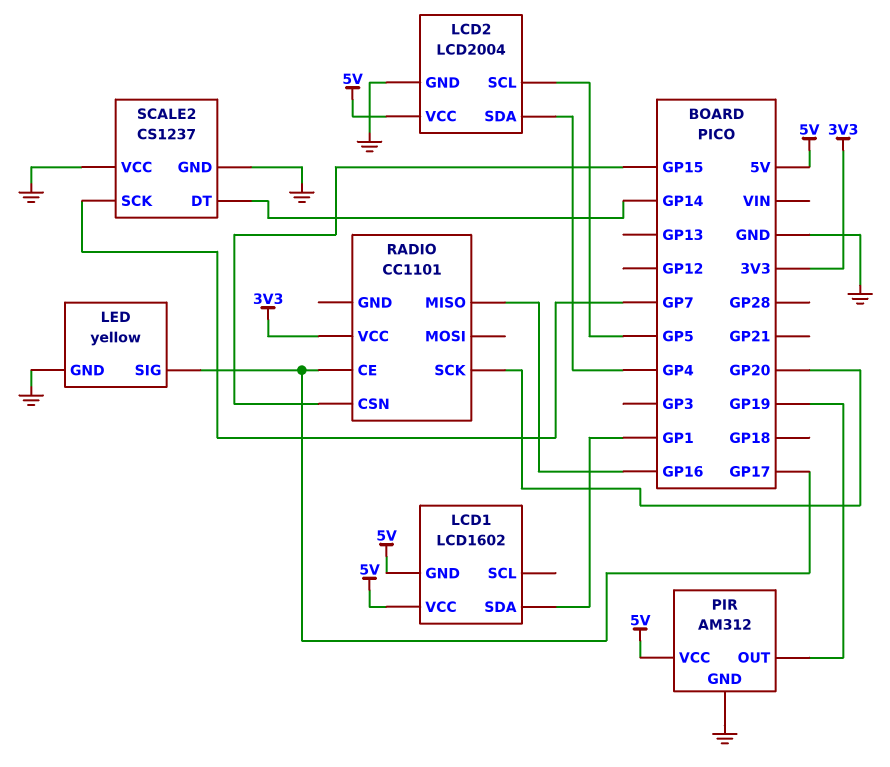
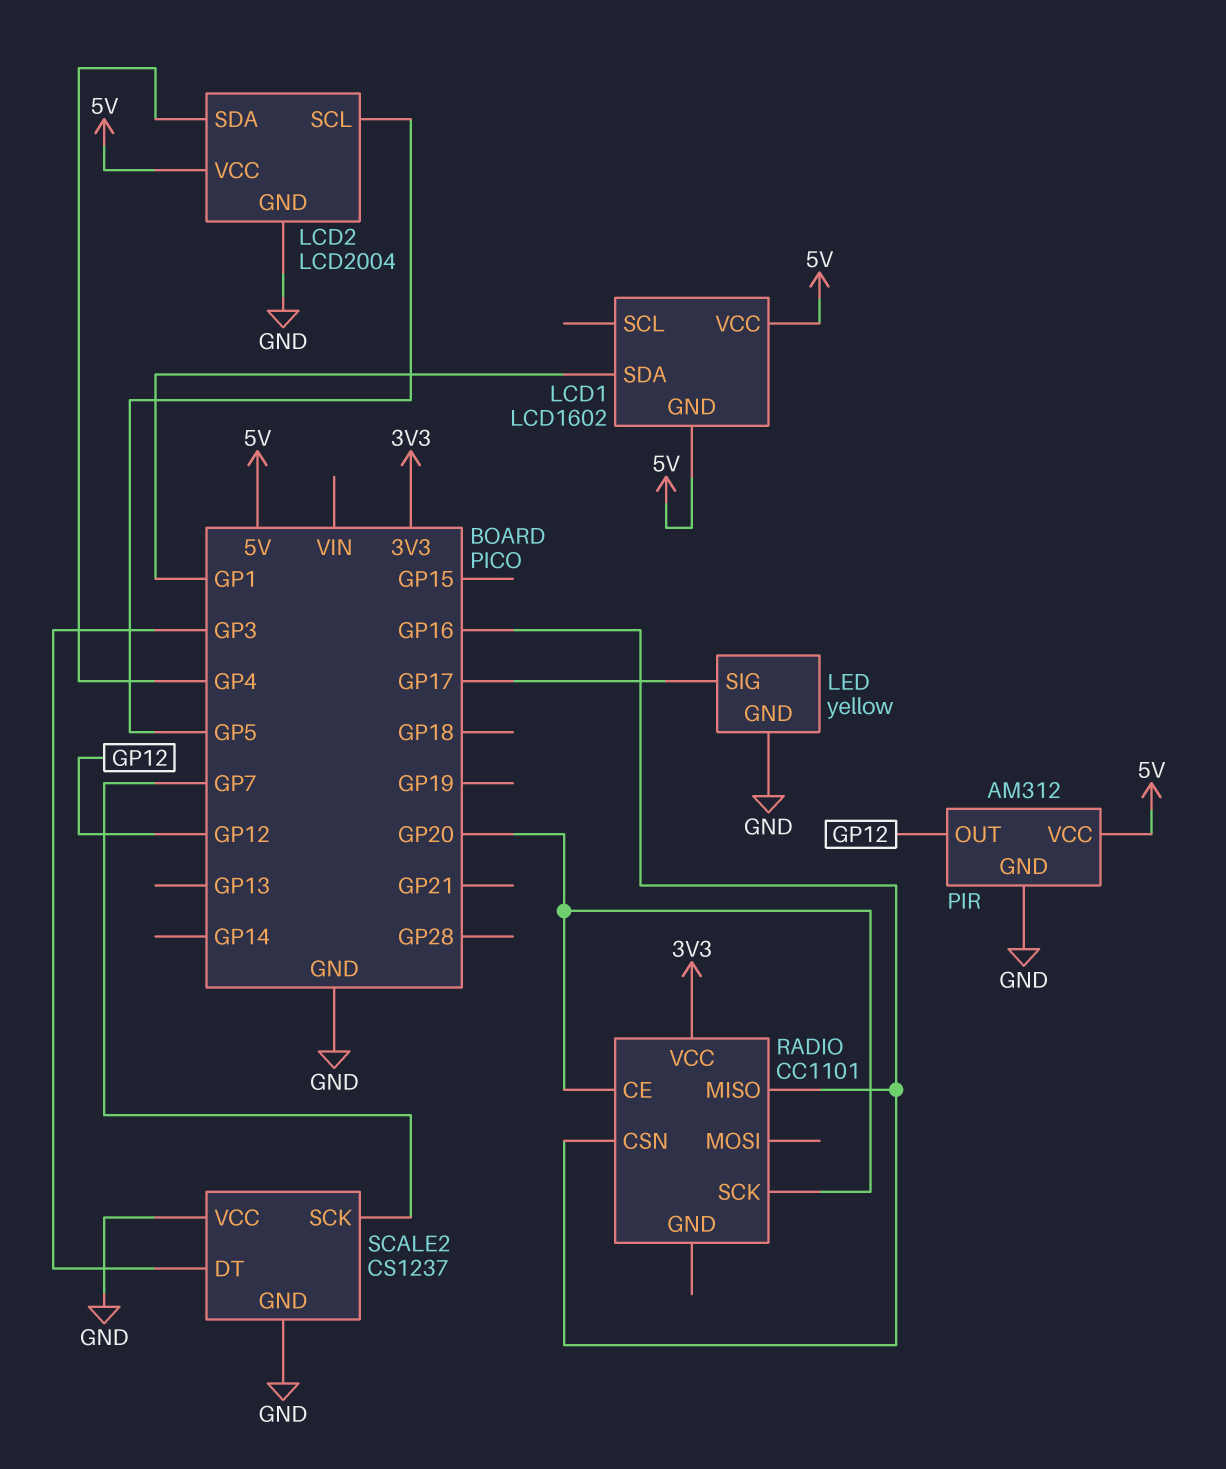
PIR pin OUT: GP19 -> GP12
RADIO pin CE: GP17 -> GP20
RADIO pin CSN: GP15 -> GP16
SCALE2 pin DT: GP14 -> GP3

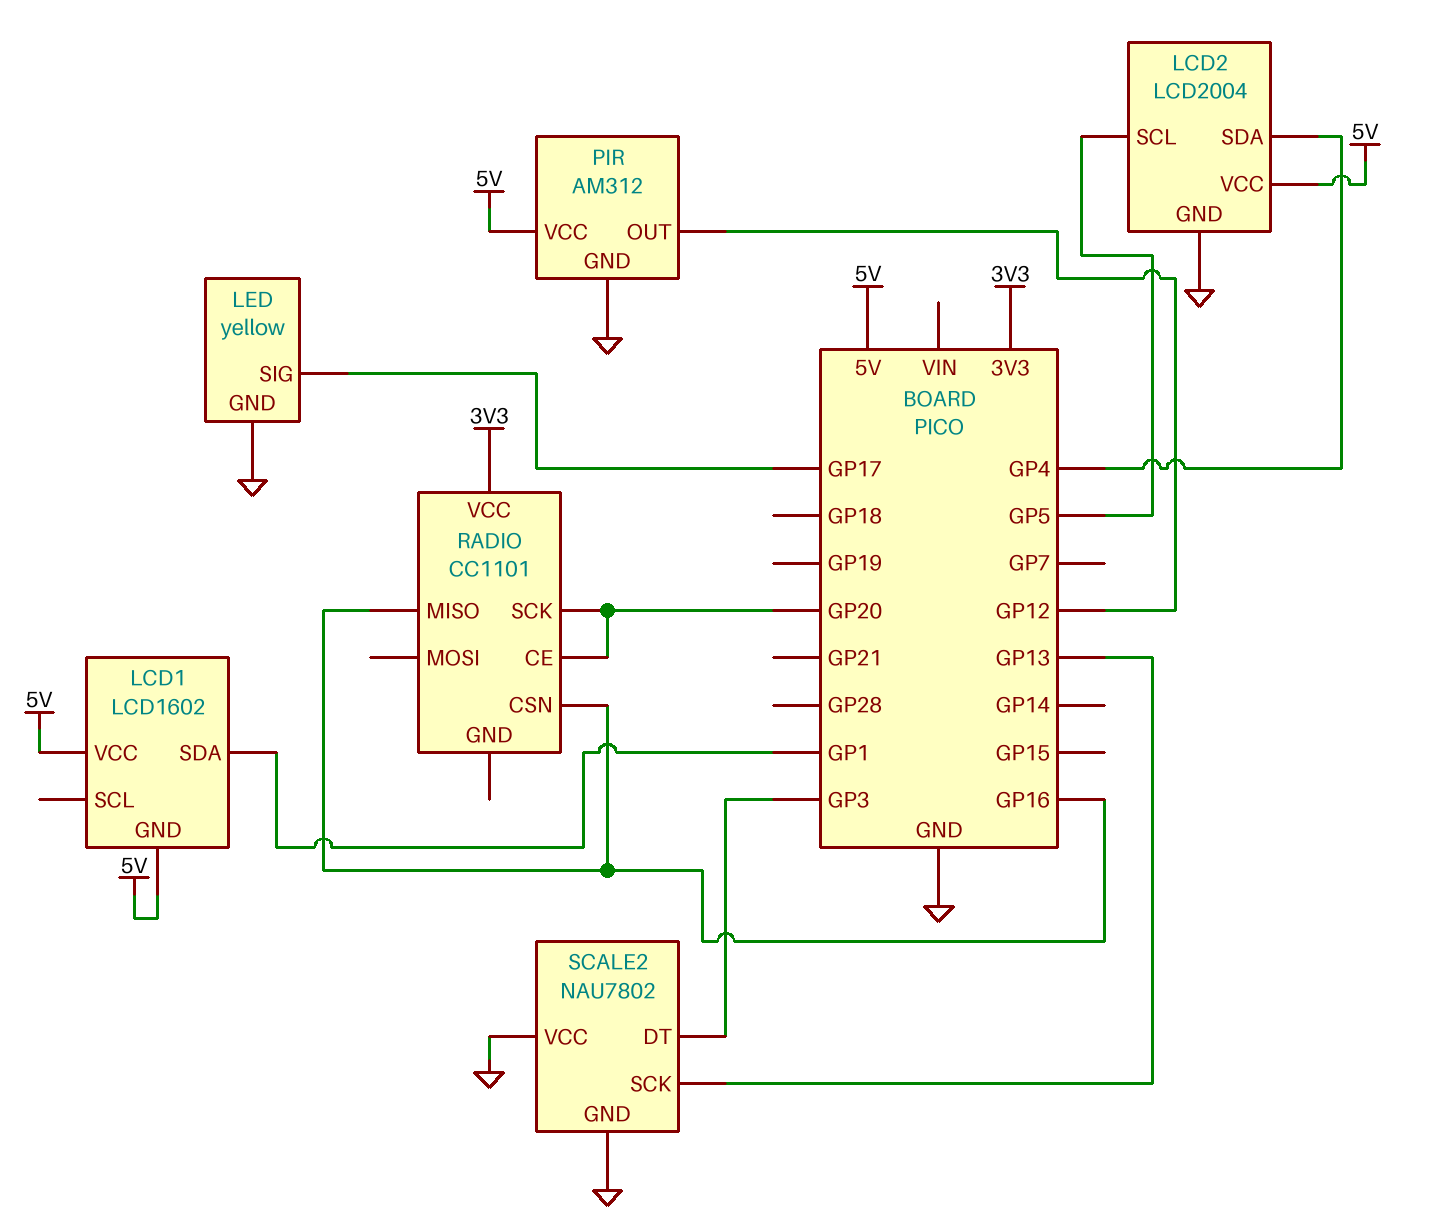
SCALE2: CS1237 -> NAU7802
SCALE2 pin SCK: GP7 -> GP13

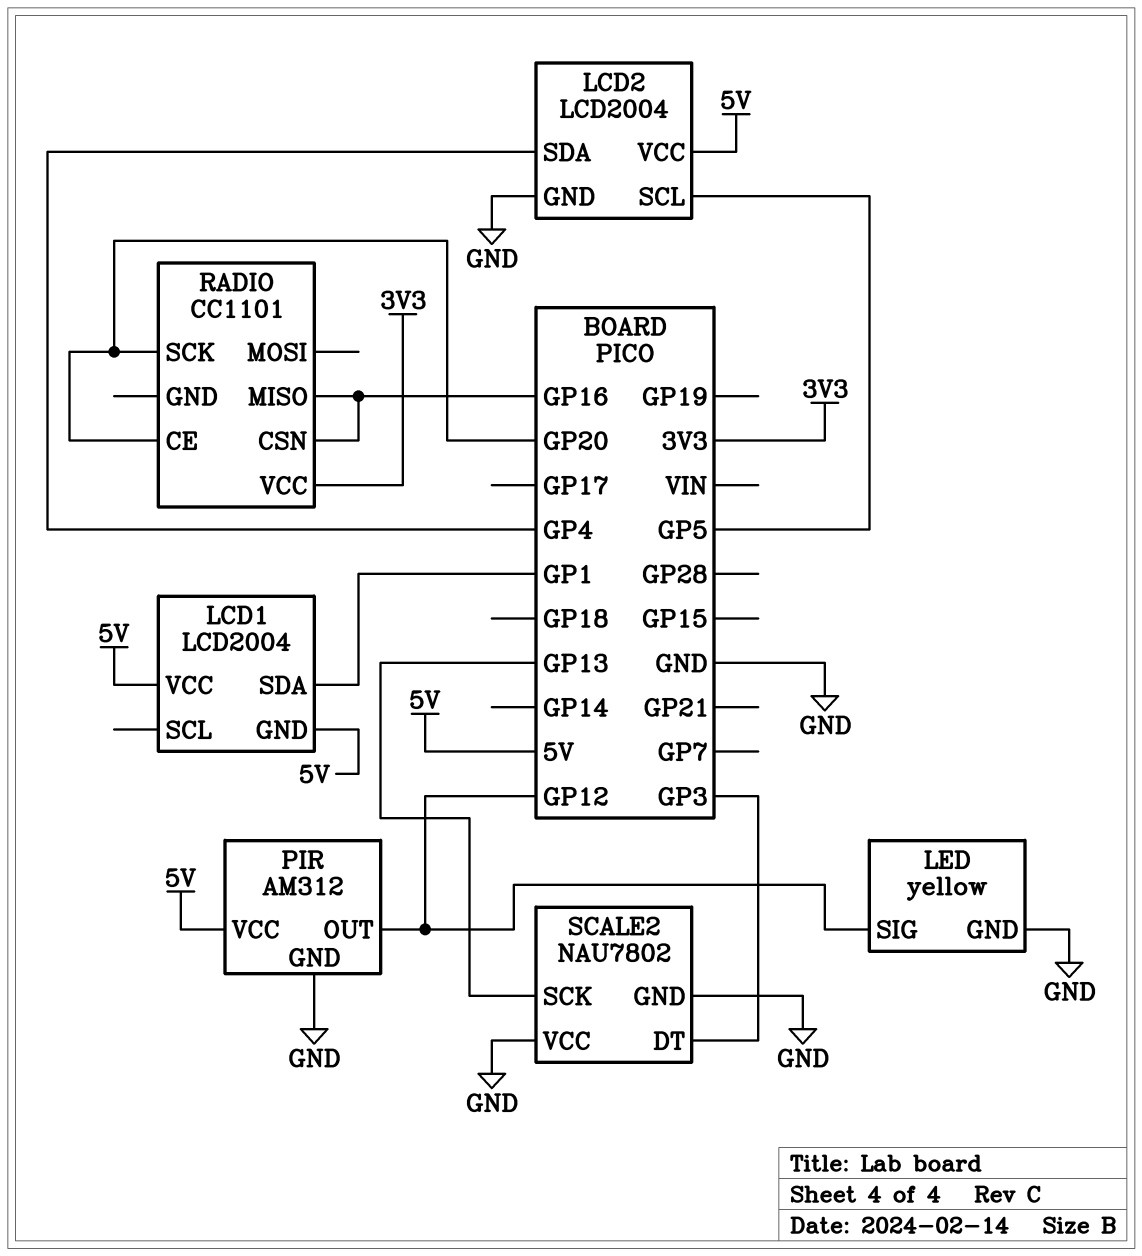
LCD1: LCD1602 -> LCD2004
LED pin SIG: GP17 -> GP12

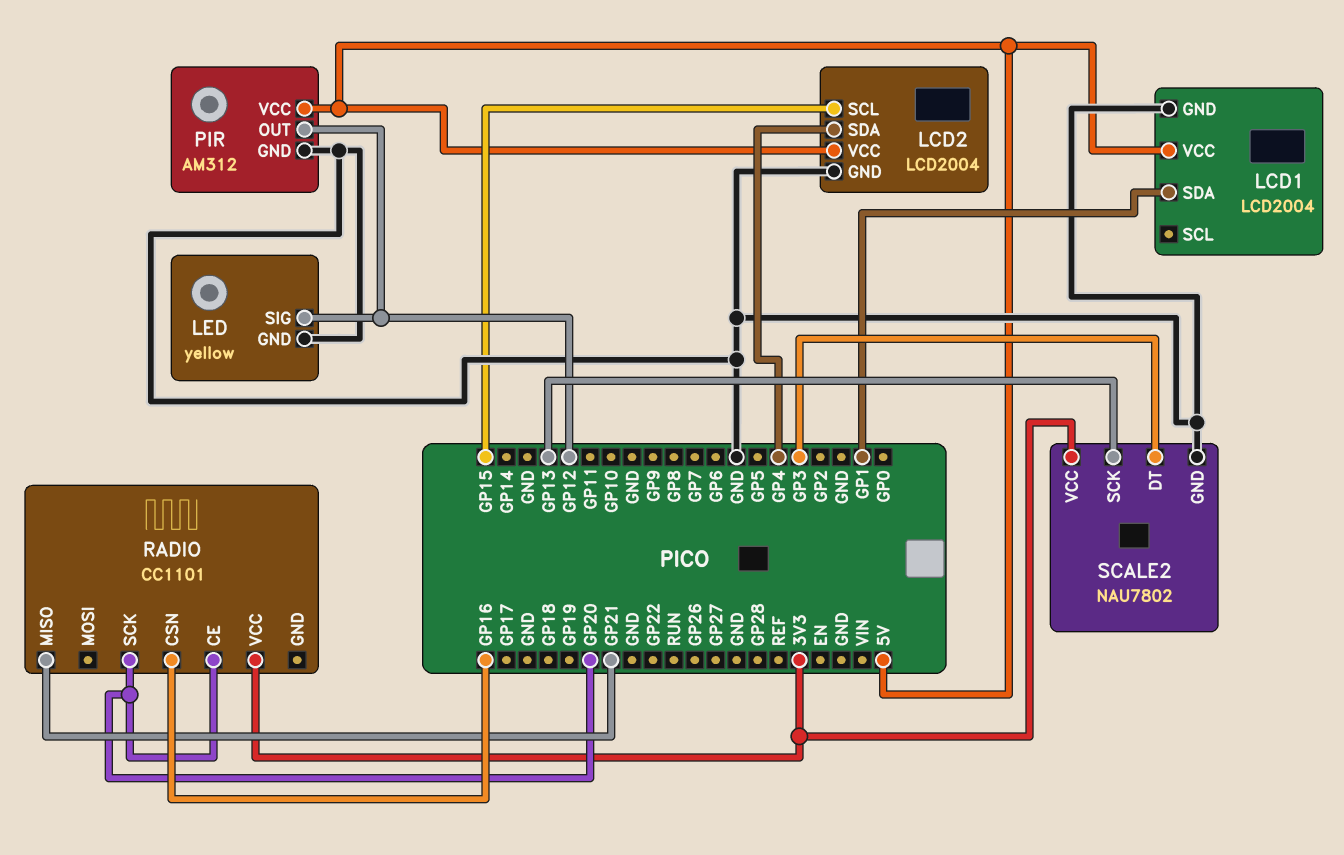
LCD1 pin GND: 5V -> GND
LCD2 pin SCL: GP5 -> GP15
RADIO pin MISO: GP16 -> GP21
SCALE2 pin VCC: GND -> 3V3

